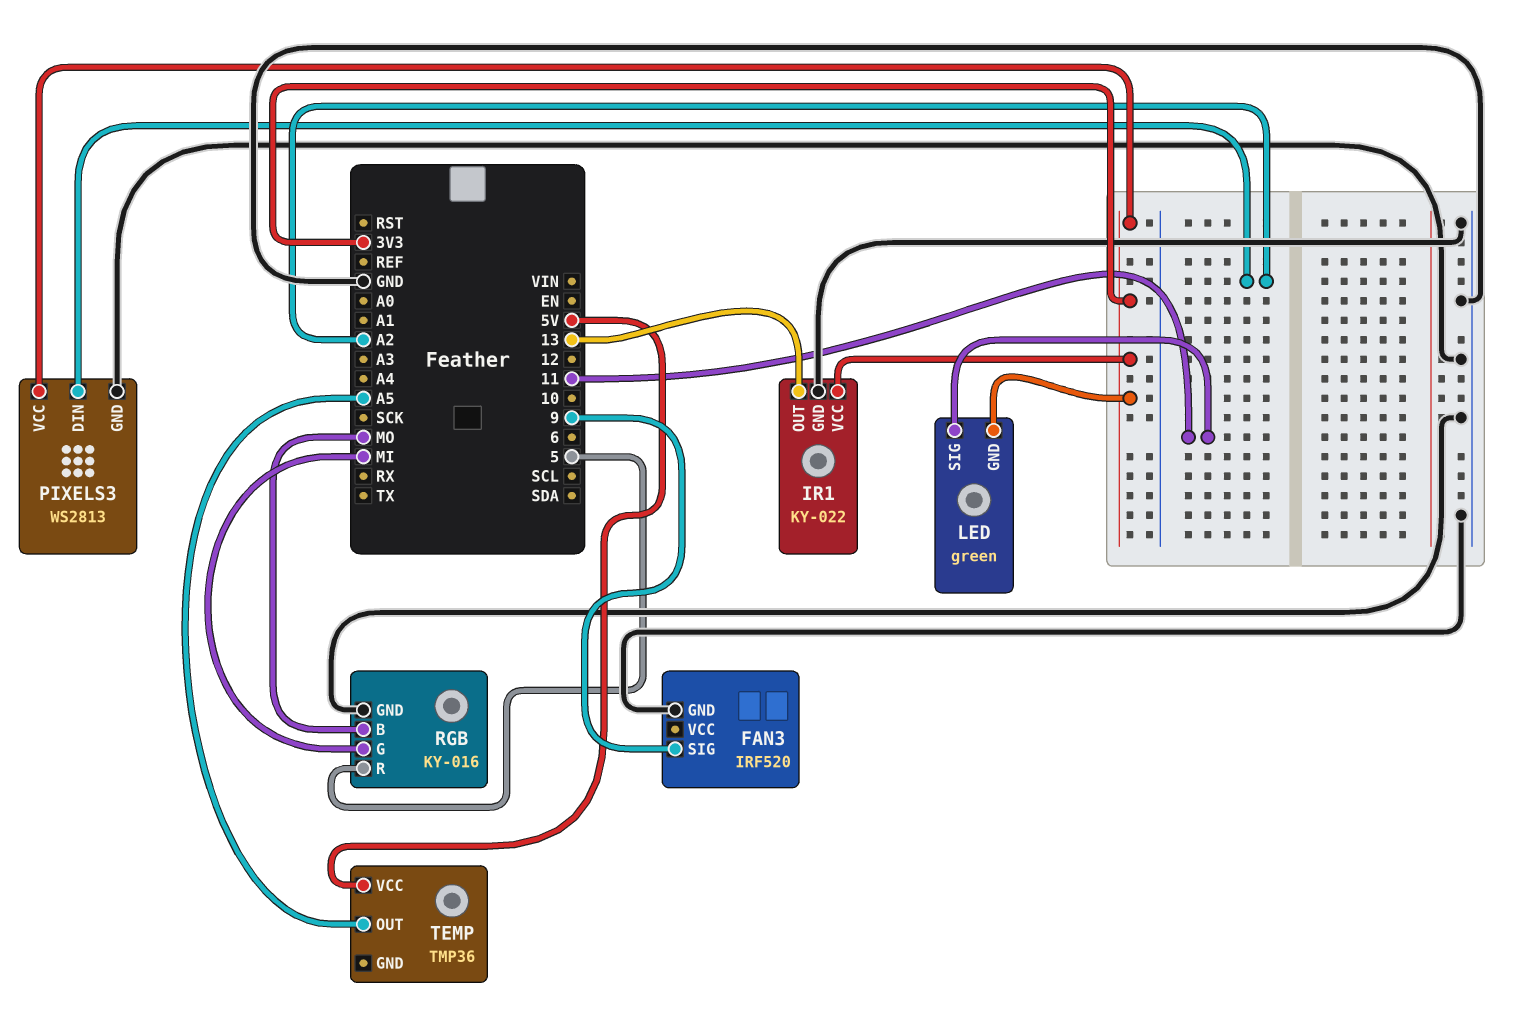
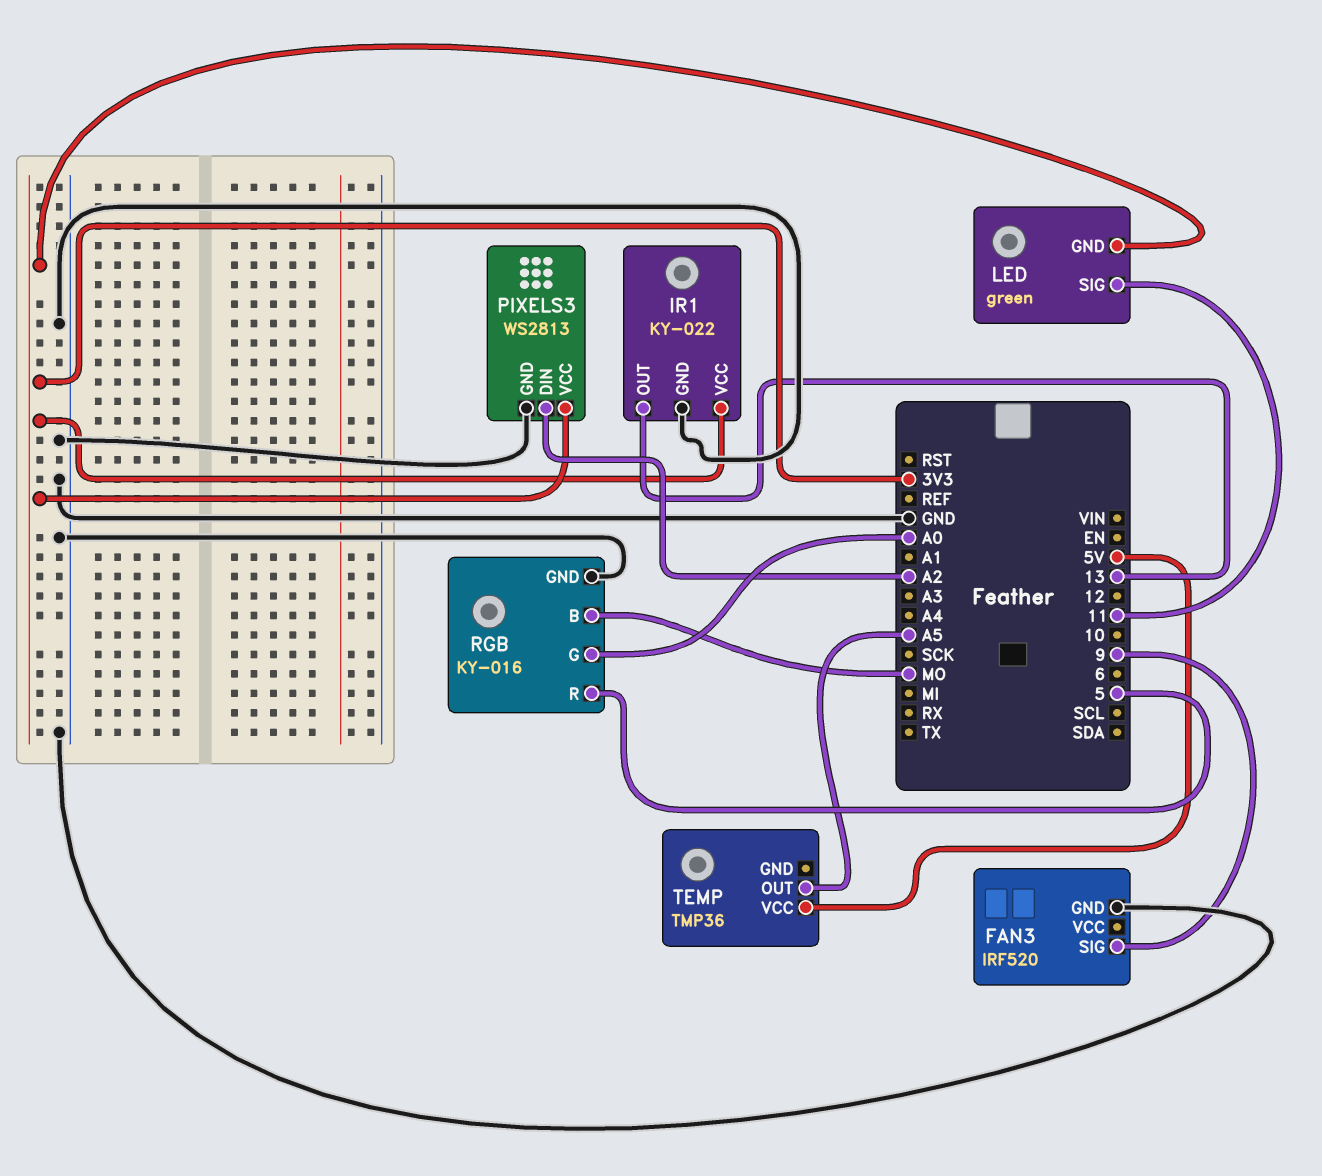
RGB pin G: MI -> A0

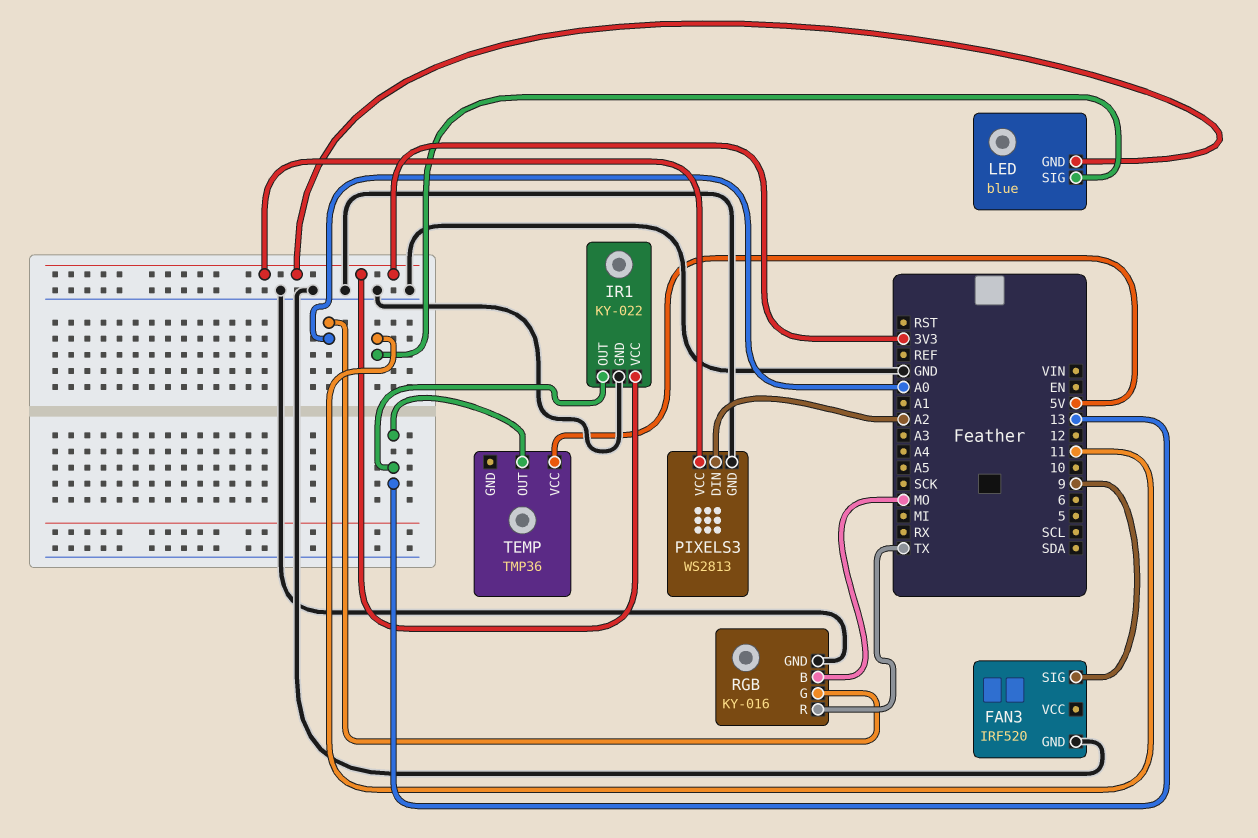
LED: green -> blue
RGB pin R: 5 -> TX
TEMP pin OUT: A5 -> 13

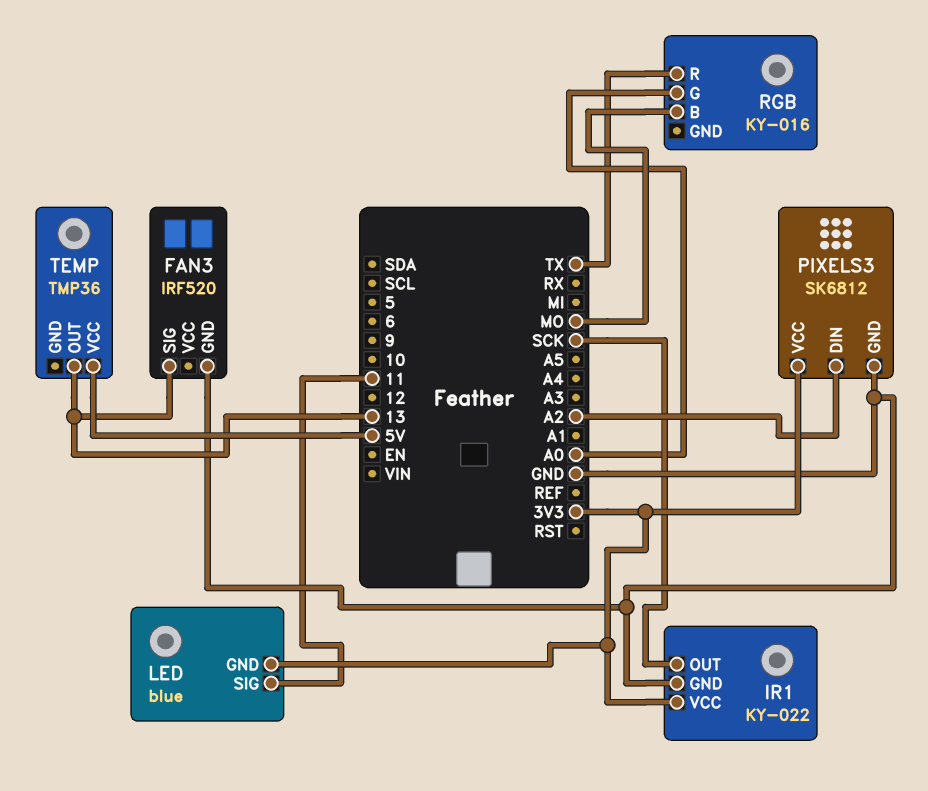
FAN3 pin SIG: 9 -> 13
IR1 pin OUT: 13 -> SCK
PIXELS3: WS2813 -> SK6812
RGB pin GND: GND -> none

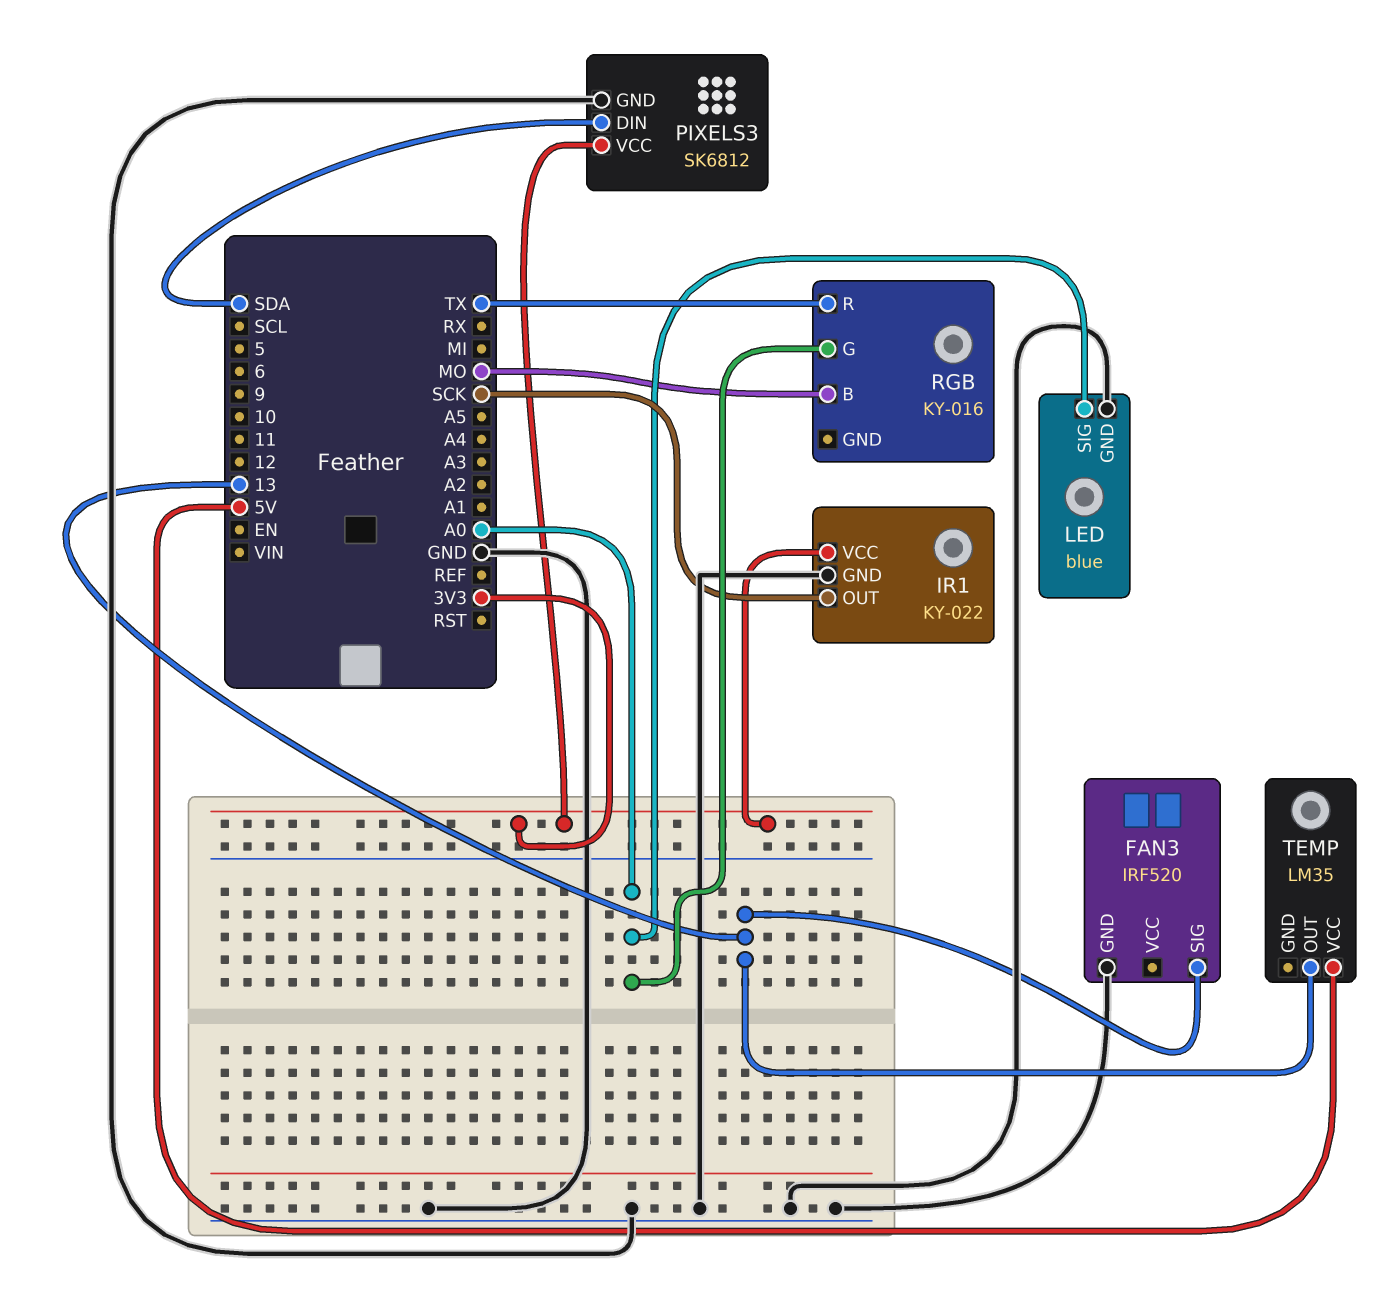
LED pin GND: 3V3 -> GND
LED pin SIG: 11 -> A0
PIXELS3 pin DIN: A2 -> SDA
TEMP: TMP36 -> LM35

